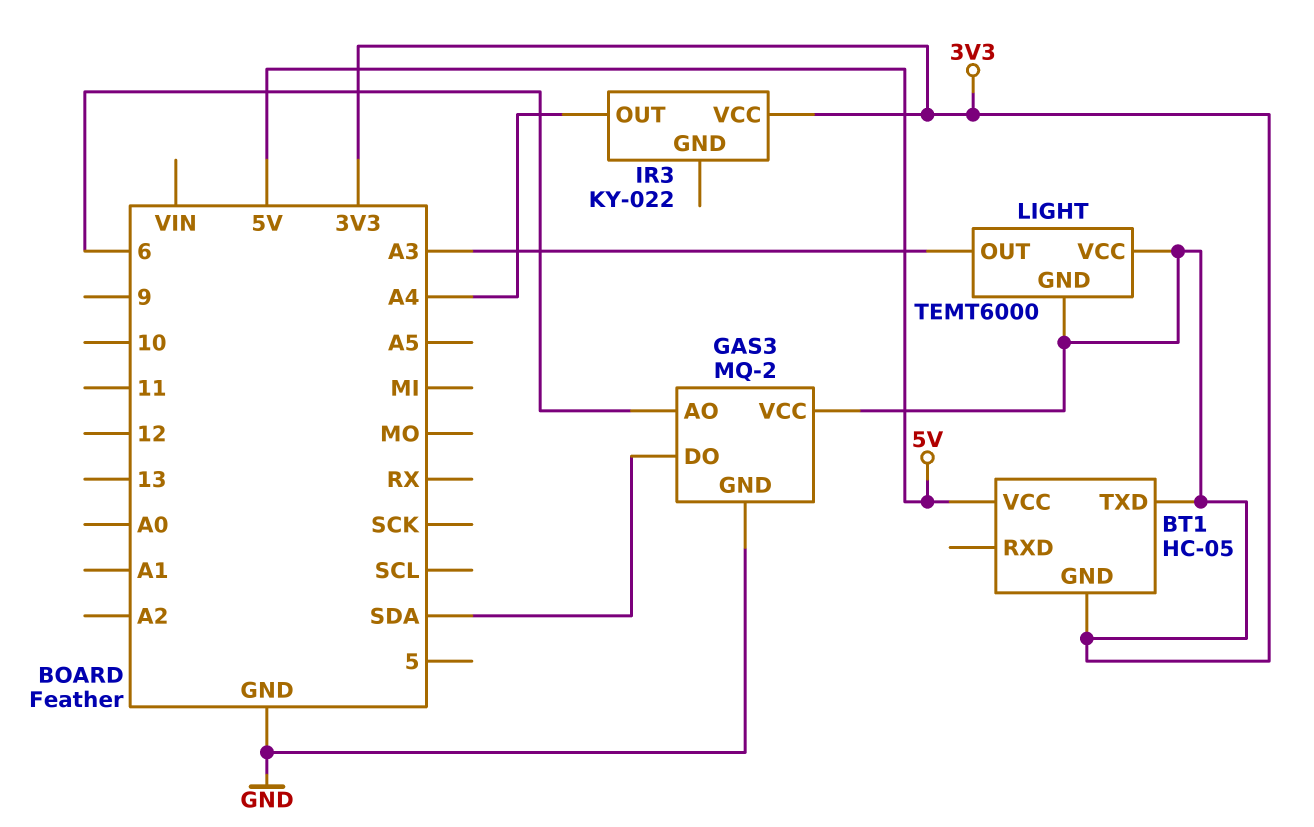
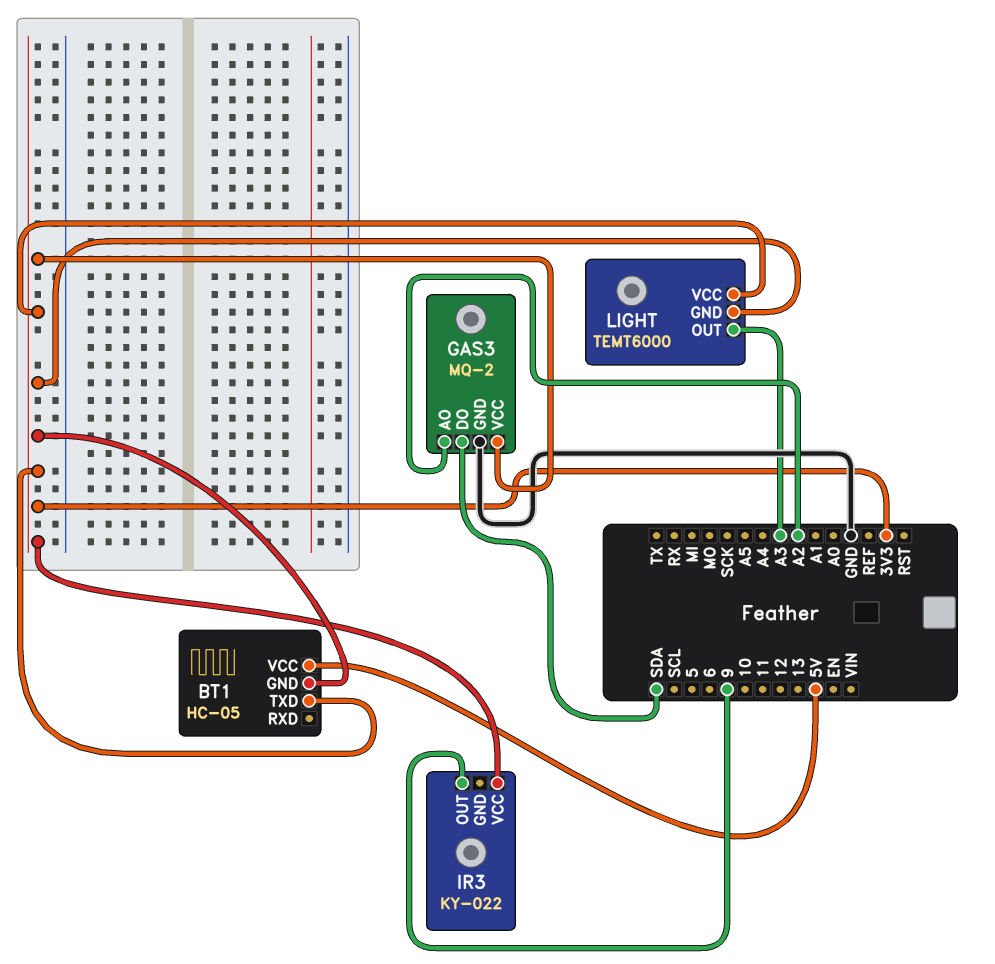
GAS3 pin AO: 6 -> A2
IR3 pin OUT: A4 -> 9

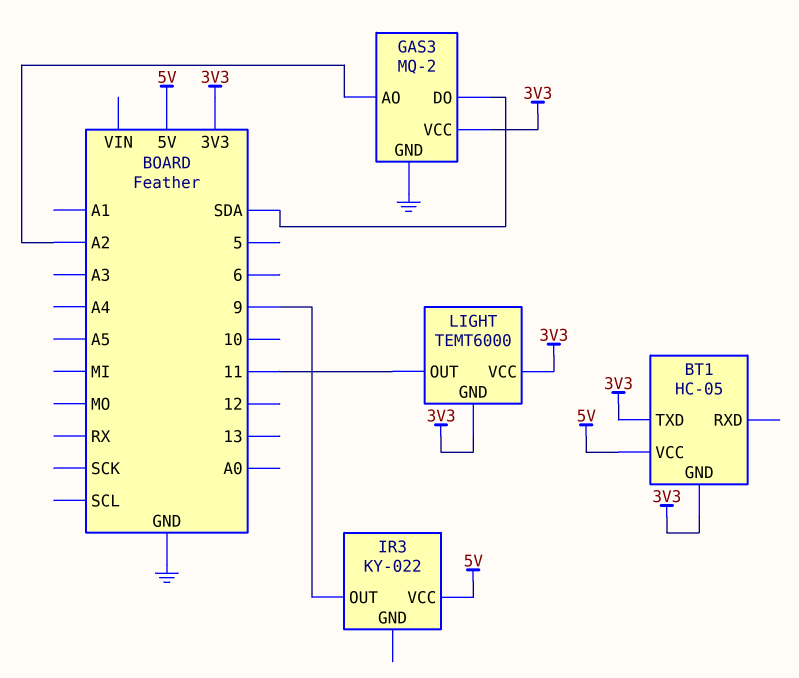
IR3 pin VCC: 3V3 -> 5V
LIGHT pin OUT: A3 -> 11

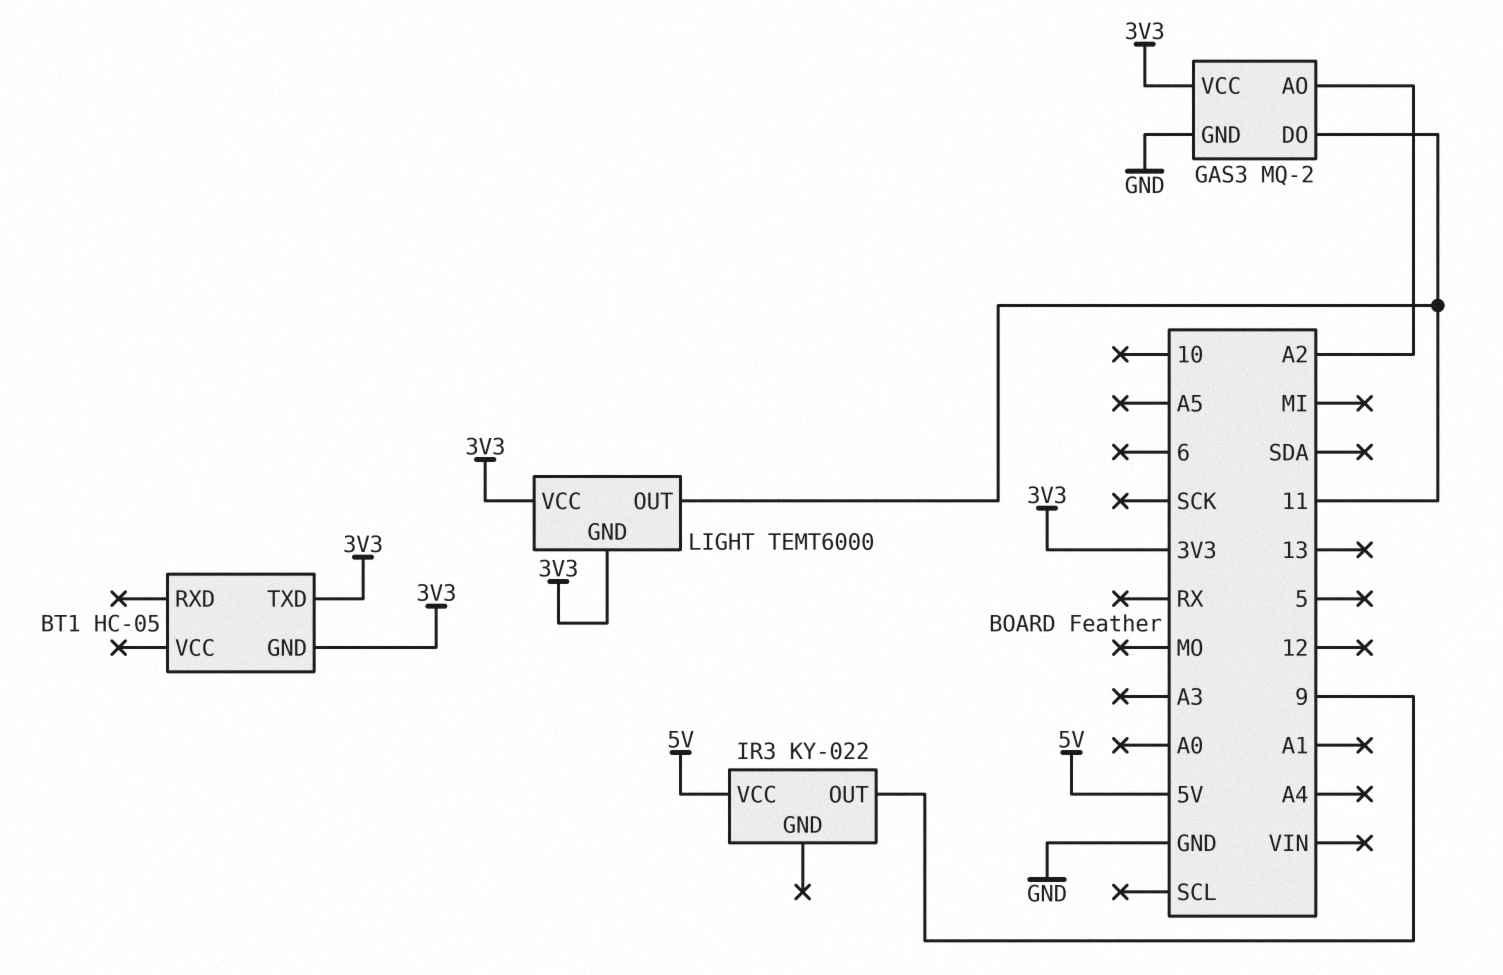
BT1 pin VCC: 5V -> none
GAS3 pin DO: SDA -> 11

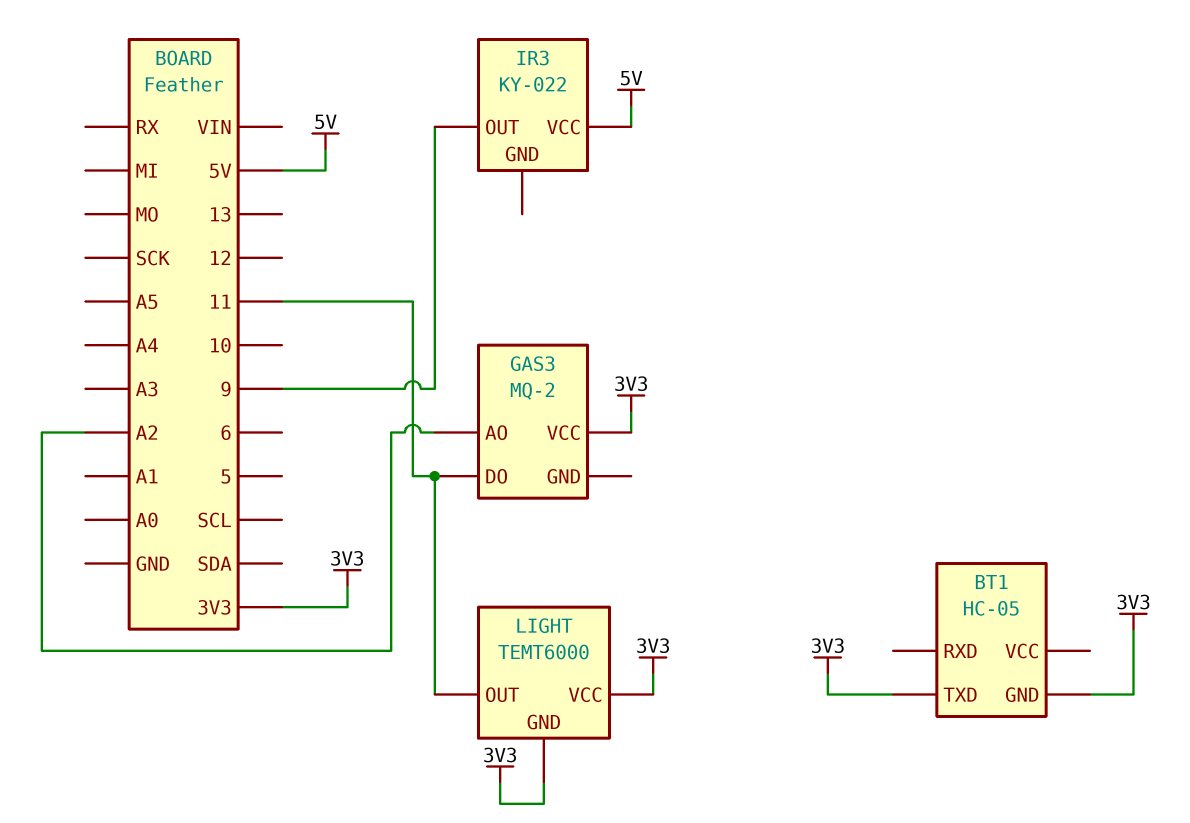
GAS3 pin GND: GND -> none

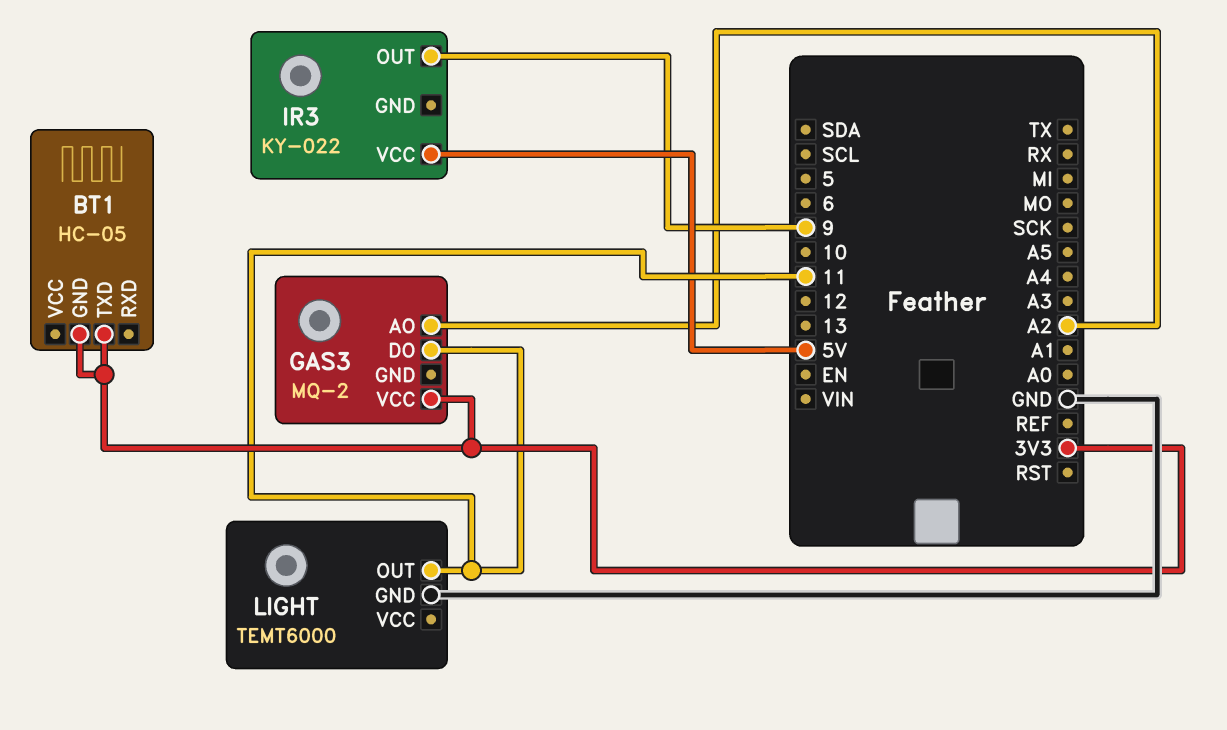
LIGHT pin GND: 3V3 -> GND
LIGHT pin VCC: 3V3 -> none

